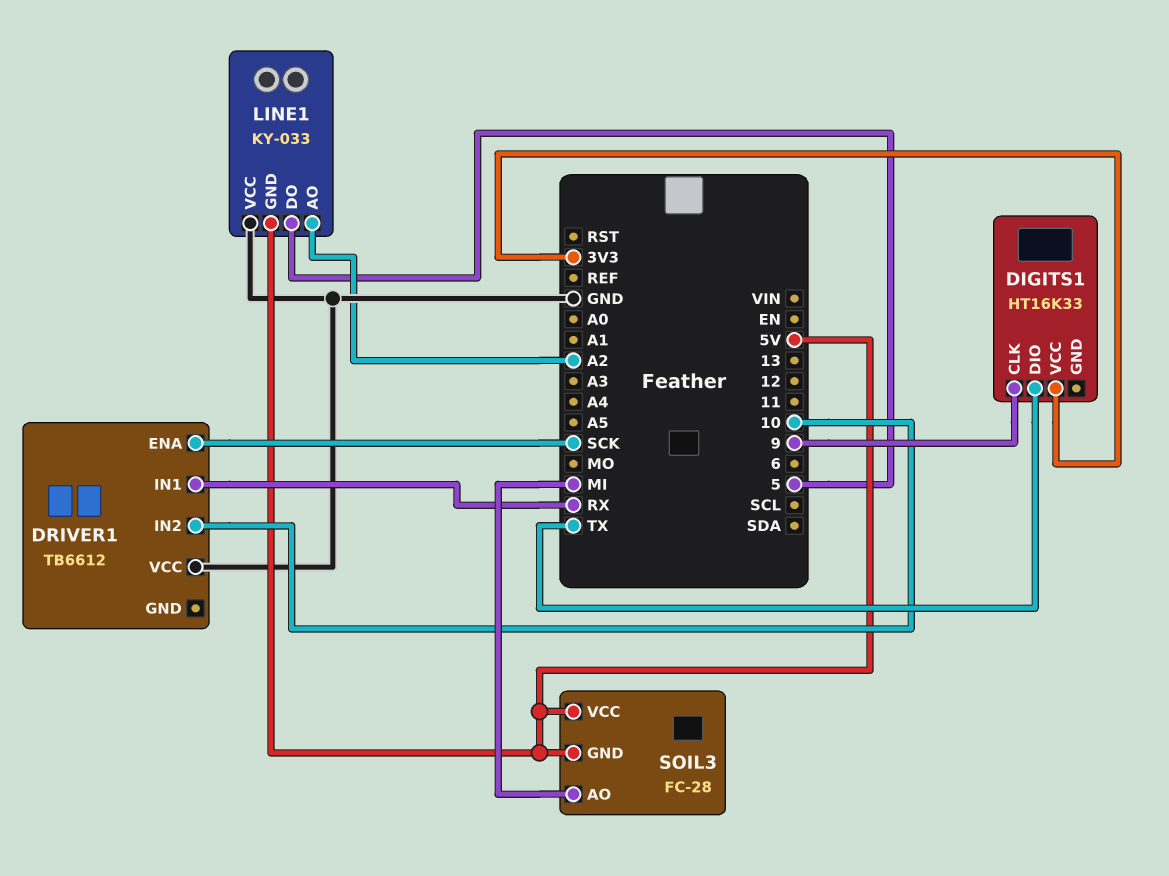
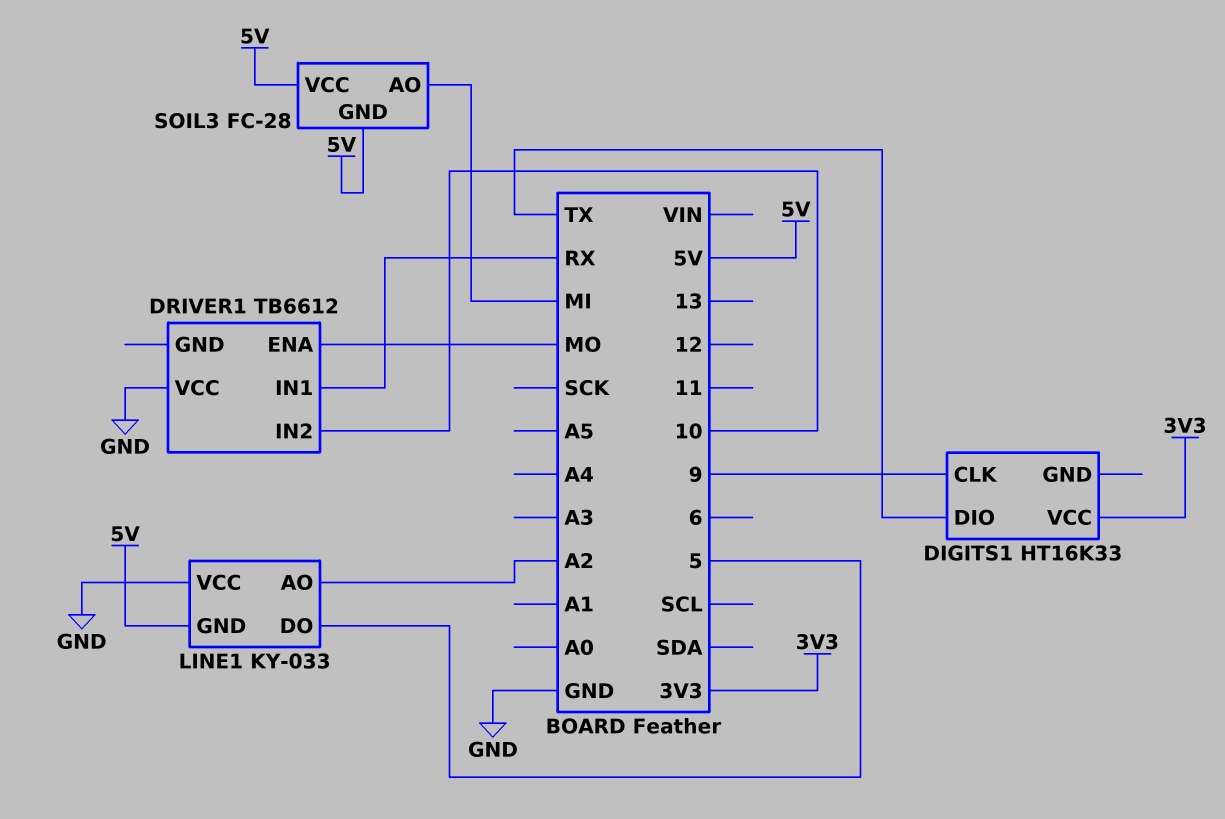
DRIVER1 pin ENA: SCK -> MO

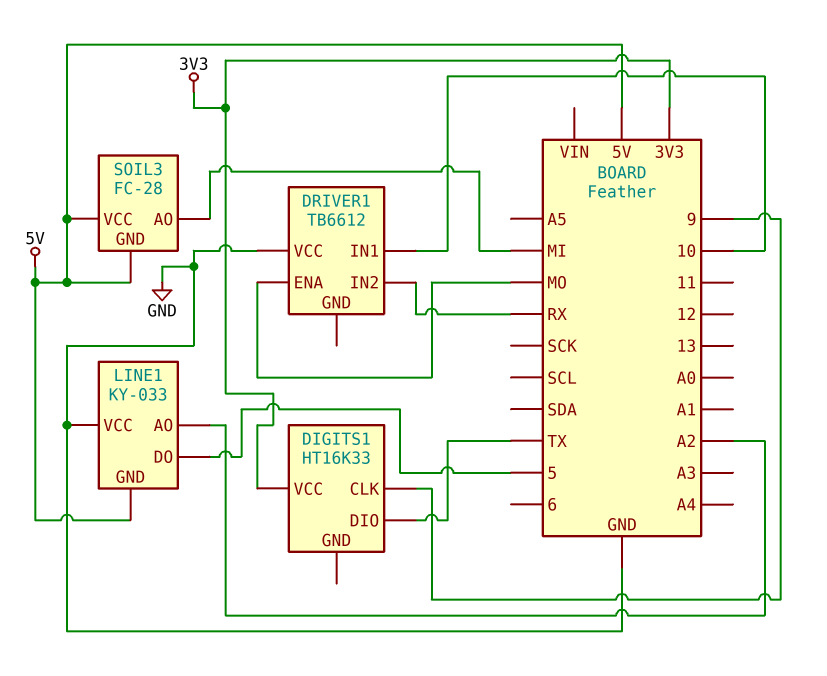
DRIVER1 pin IN1: RX -> 10
DRIVER1 pin IN2: 10 -> RX

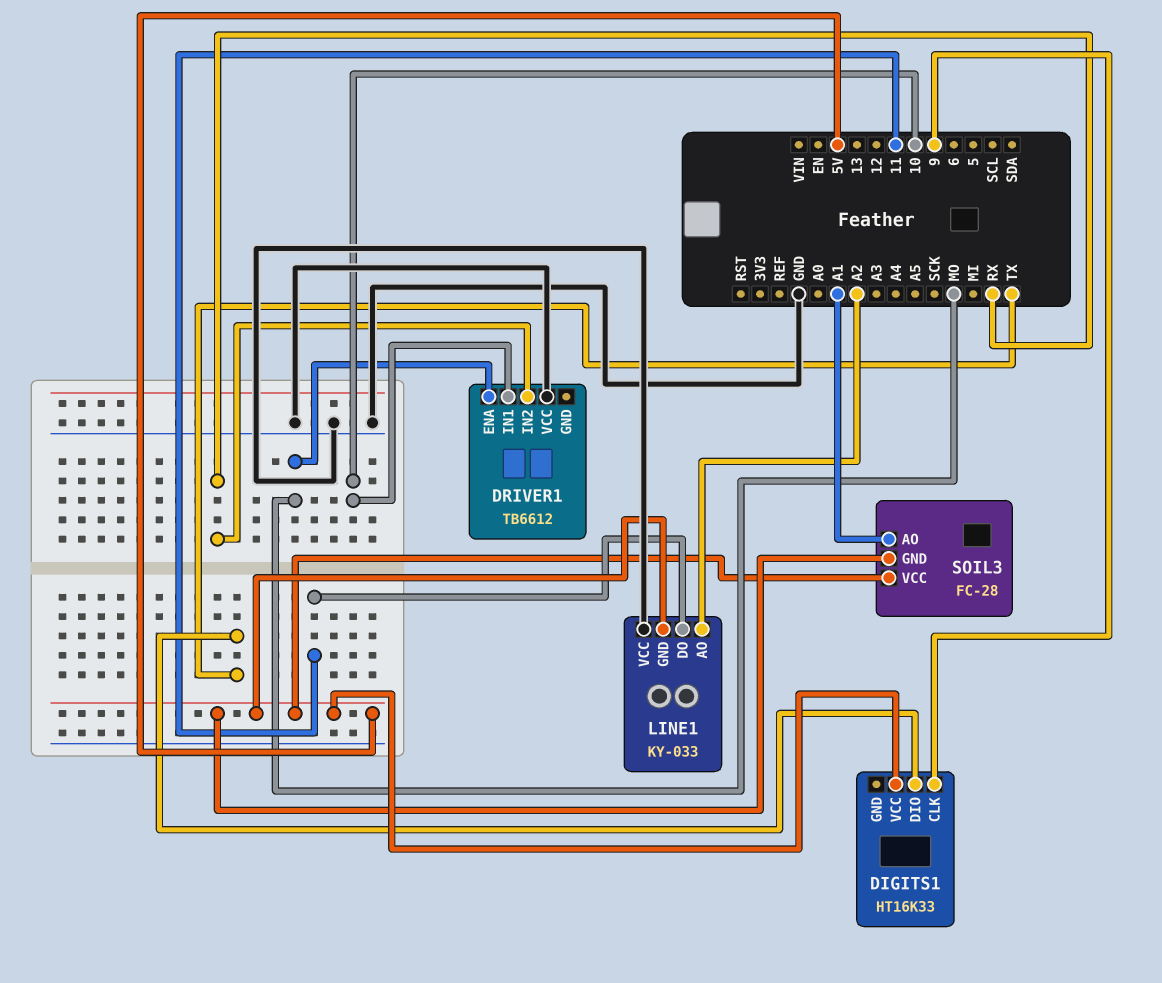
DIGITS1 pin VCC: 3V3 -> 5V
LINE1 pin DO: 5 -> 11
SOIL3 pin AO: MI -> A1

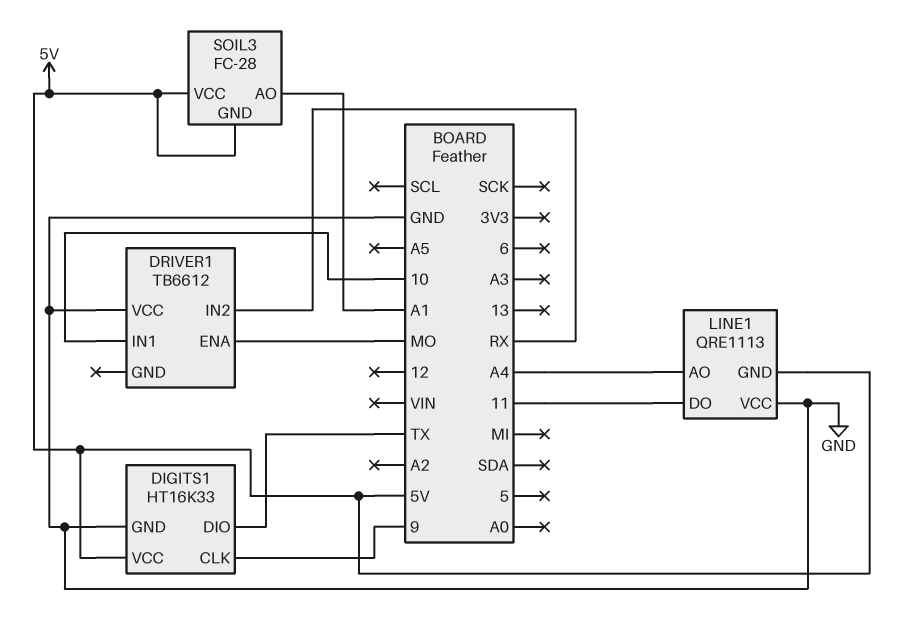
DIGITS1 pin GND: none -> GND
LINE1: KY-033 -> QRE1113
LINE1 pin AO: A2 -> A4

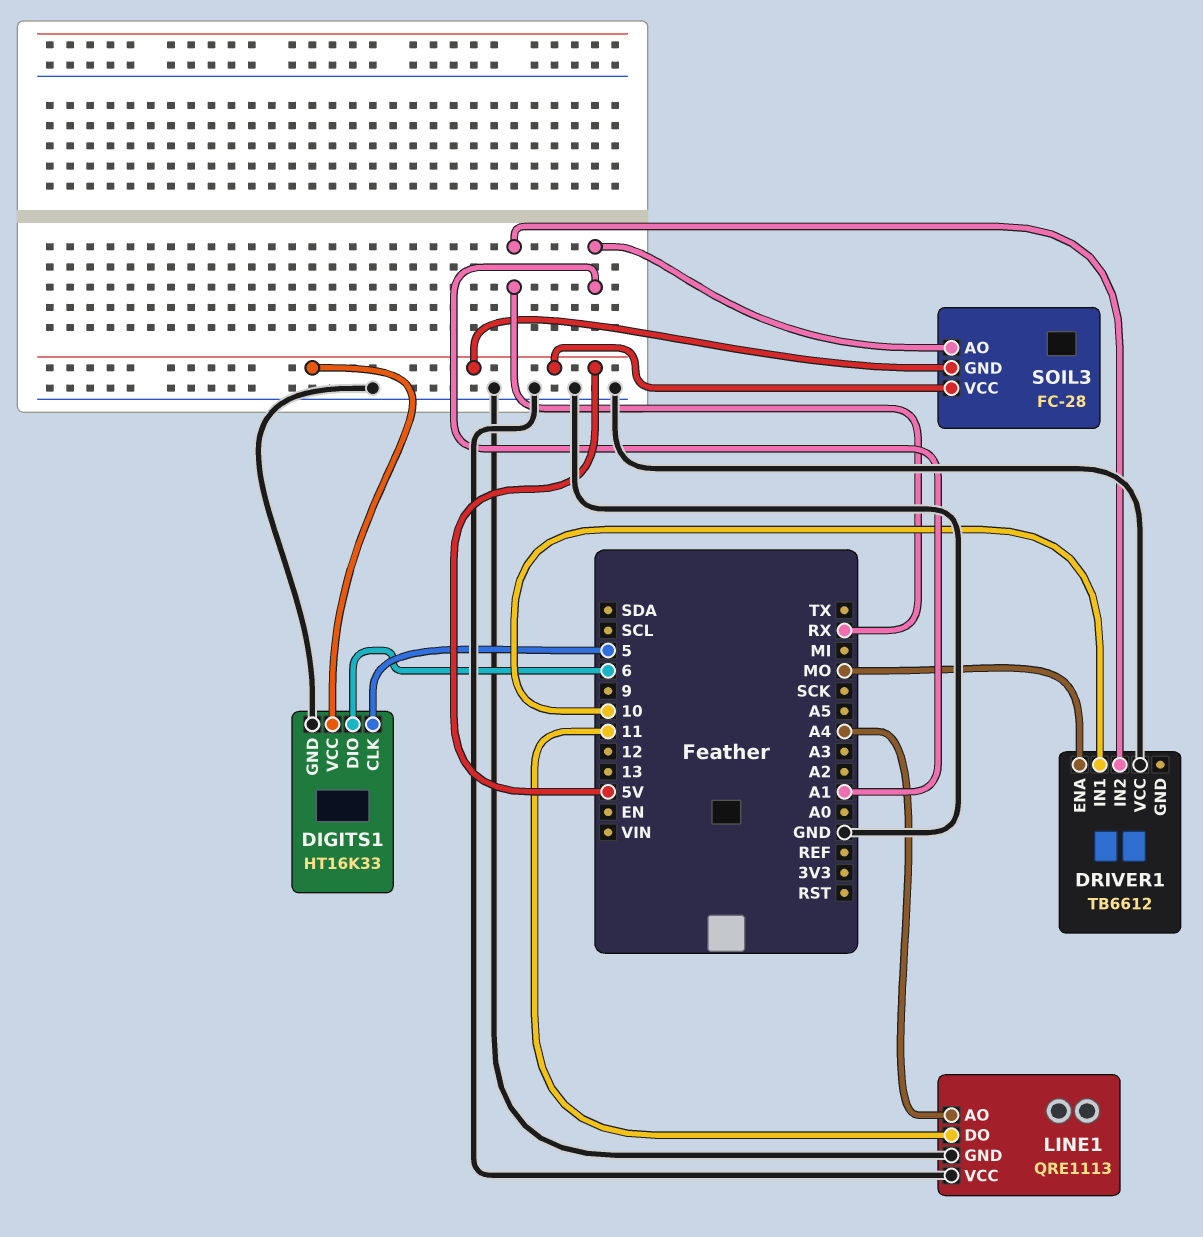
DIGITS1 pin CLK: 9 -> 5
DIGITS1 pin DIO: TX -> 6
LINE1 pin GND: 5V -> GND

